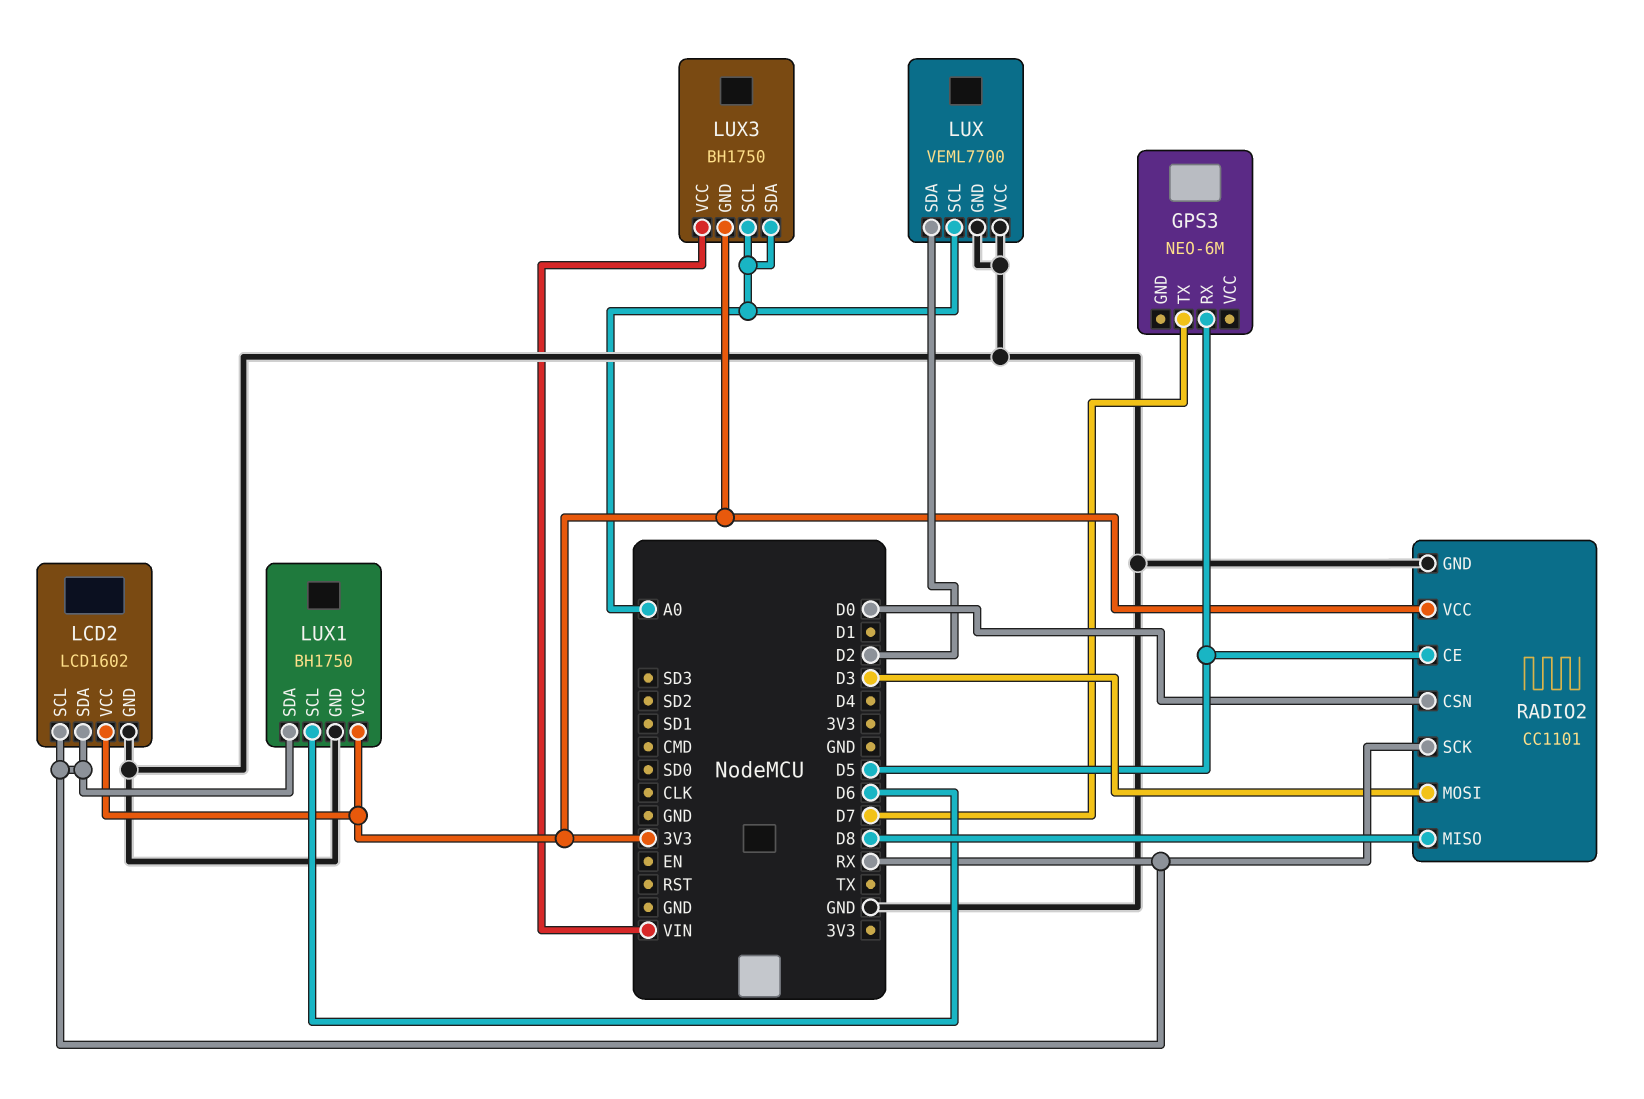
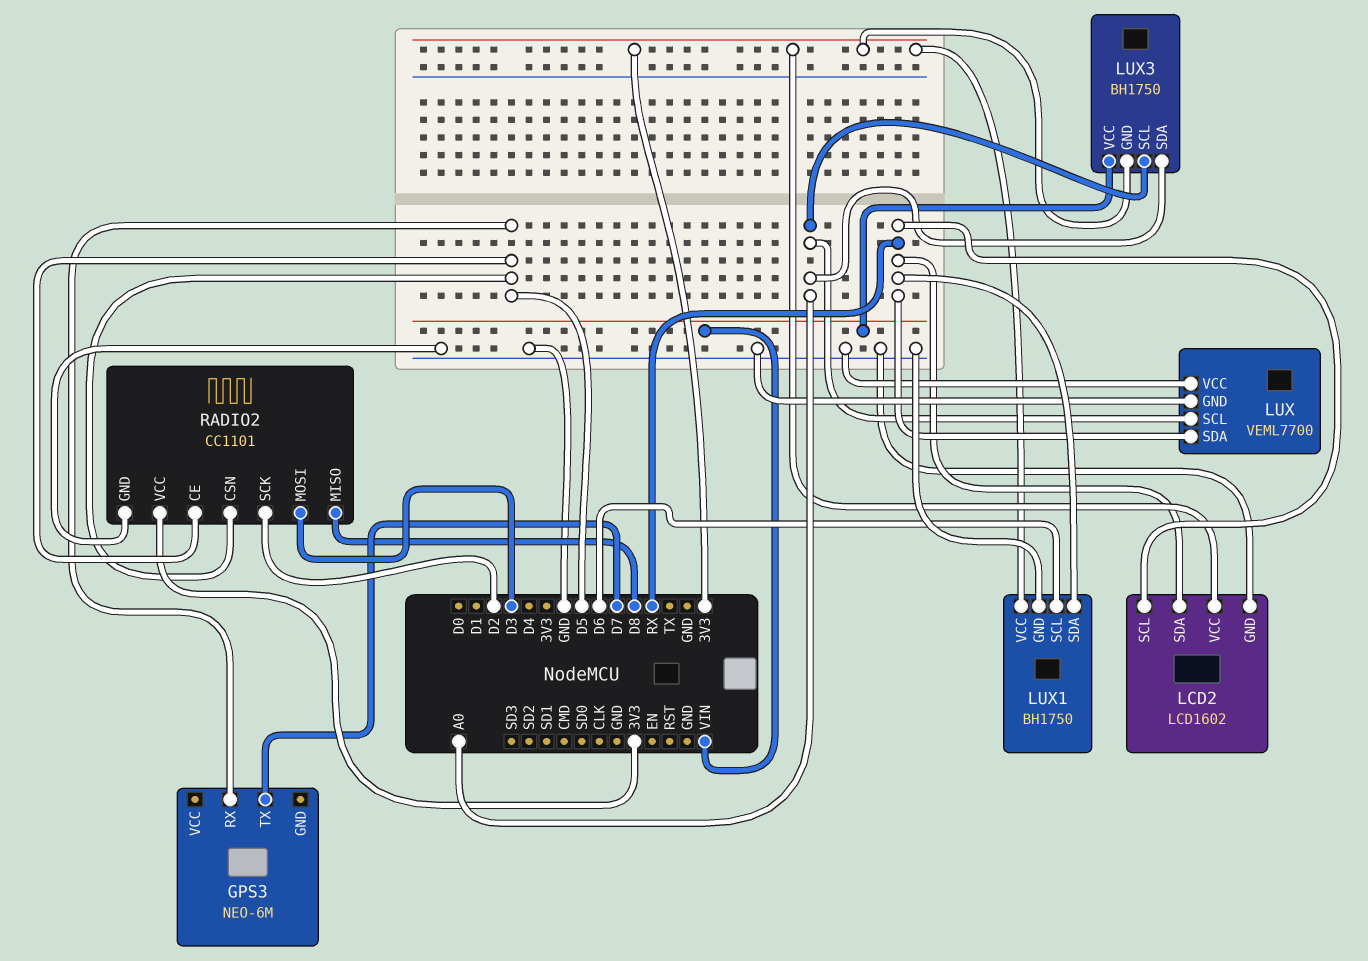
LUX pin SDA: D2 -> RX
RADIO2 pin CSN: D0 -> D5
RADIO2 pin SCK: RX -> D2

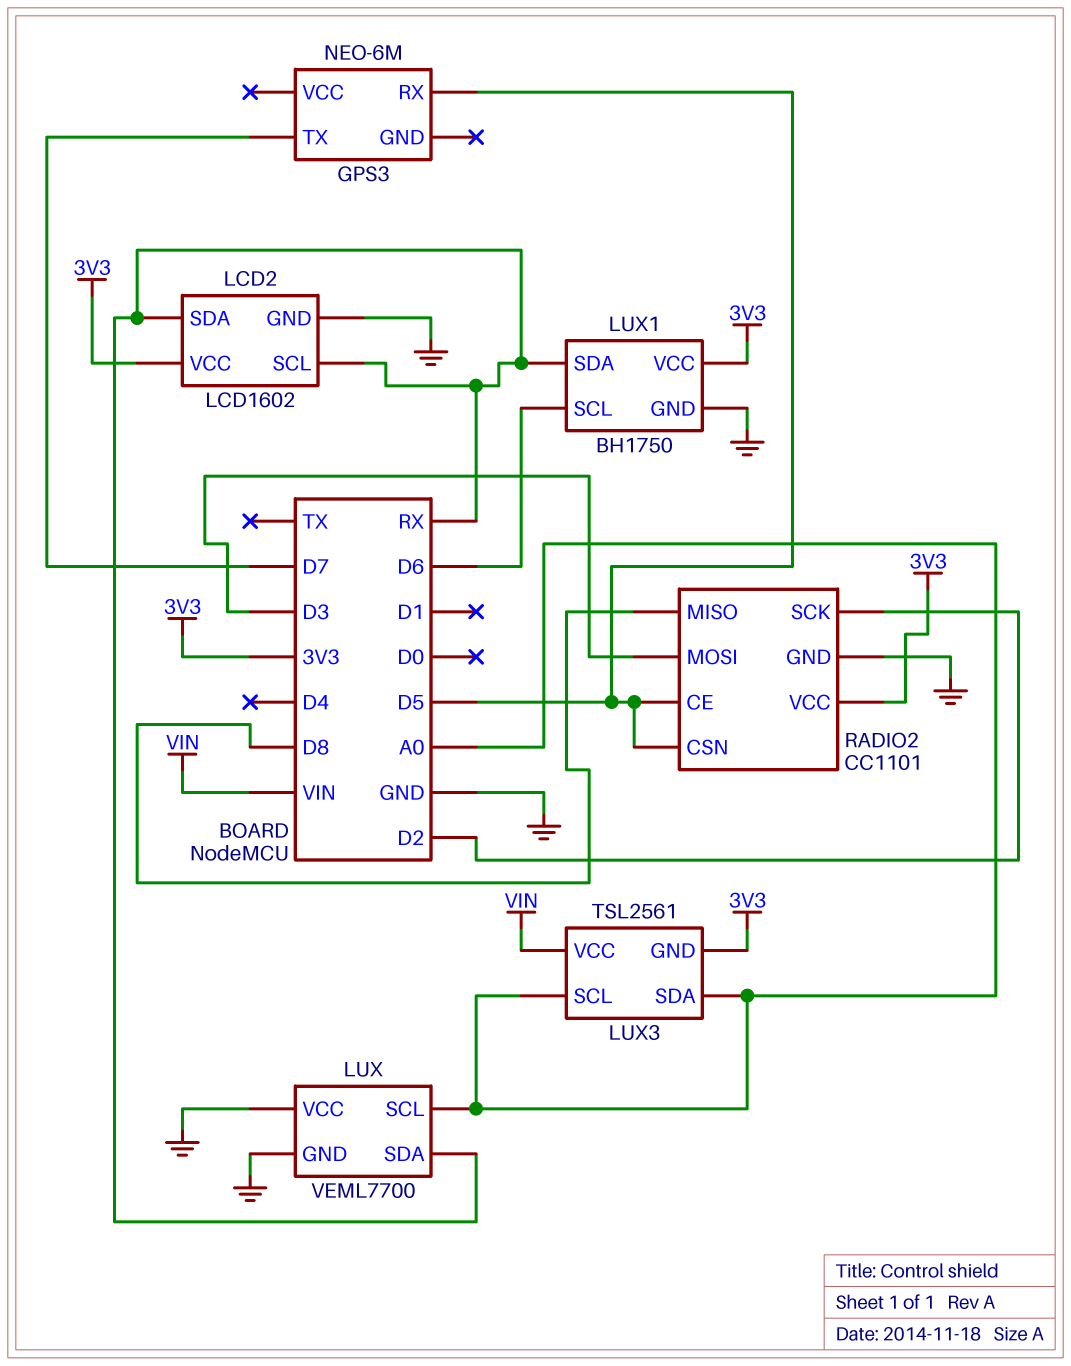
LUX3: BH1750 -> TSL2561

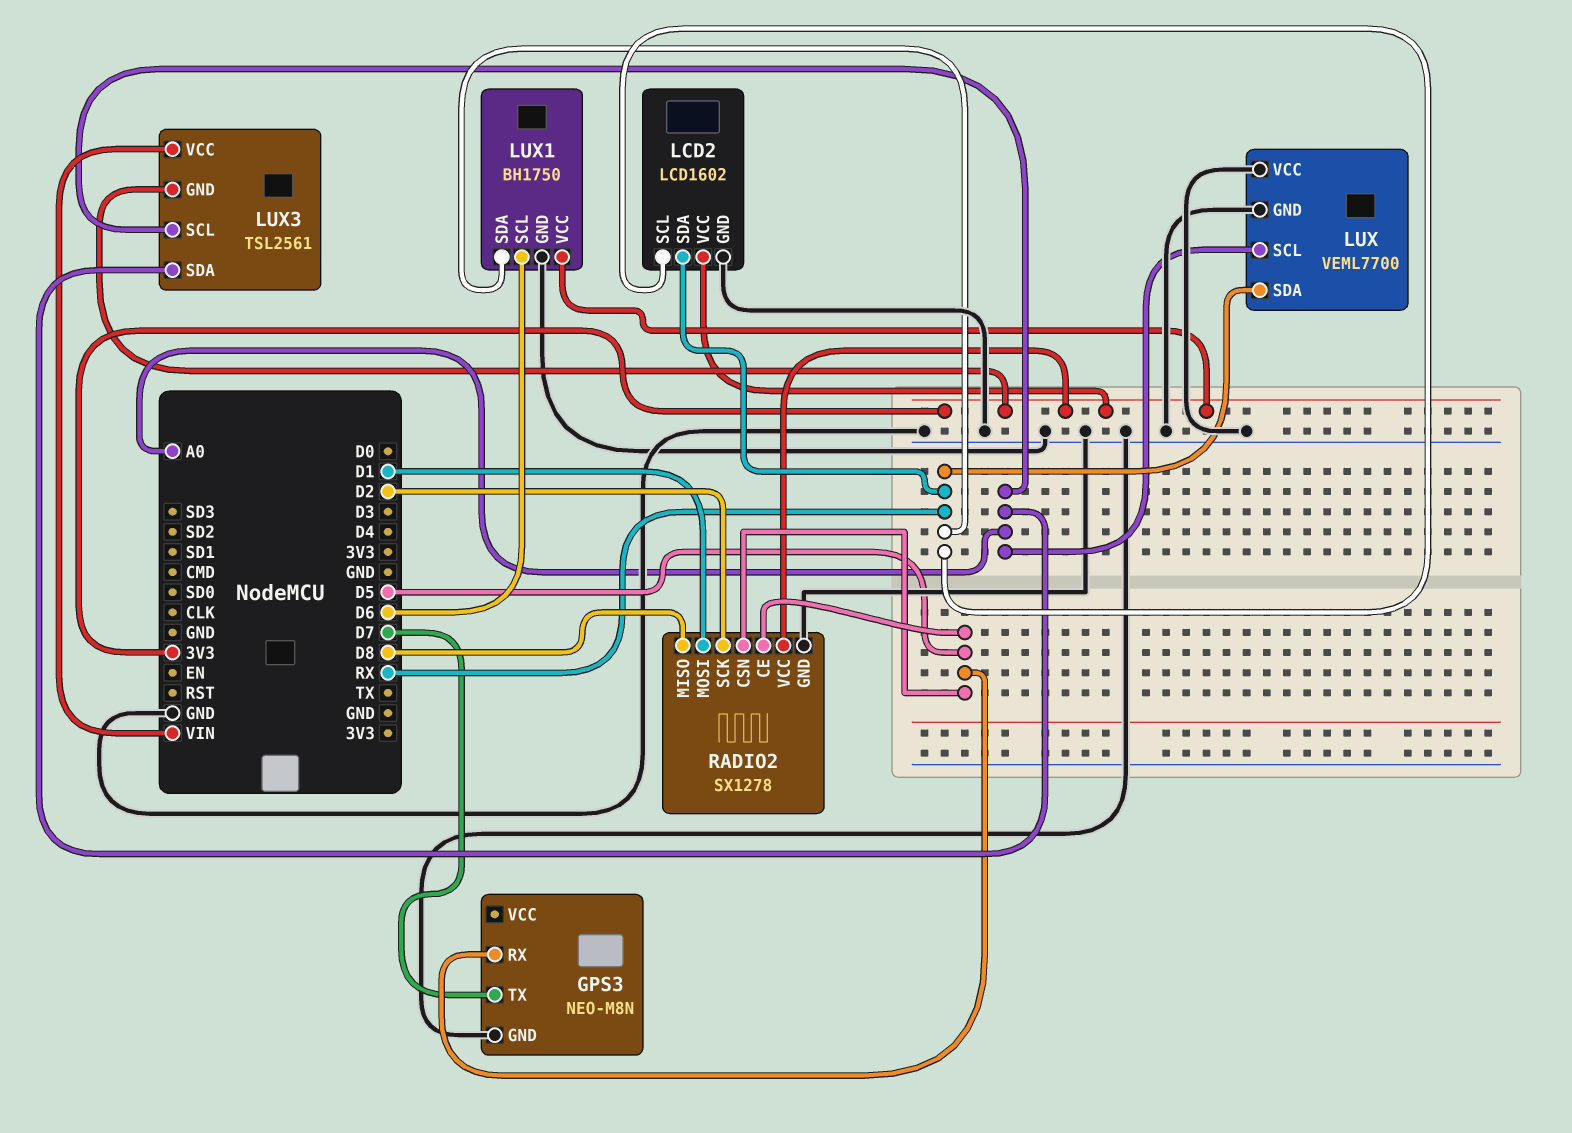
GPS3: NEO-6M -> NEO-M8N
GPS3 pin GND: none -> GND
RADIO2: CC1101 -> SX1278
RADIO2 pin MOSI: D3 -> D1

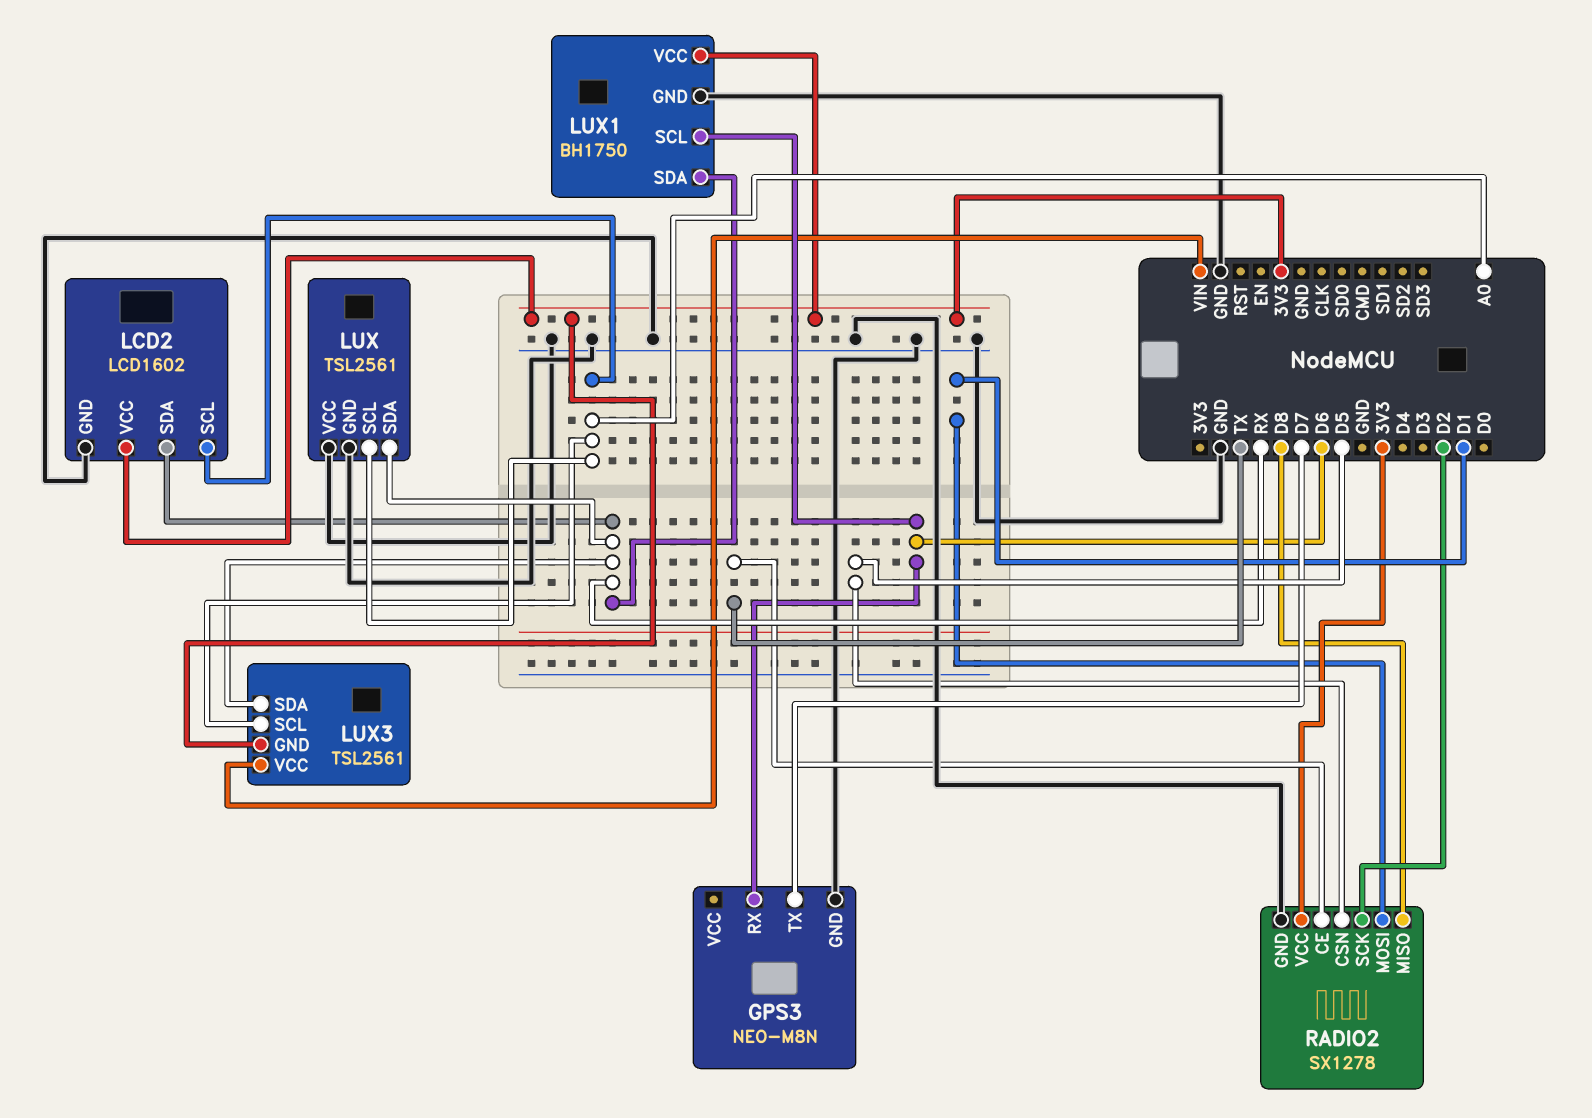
GPS3 pin RX: D5 -> D6
LCD2 pin SCL: RX -> A0
LUX: VEML7700 -> TSL2561
LUX3 pin SDA: A0 -> RX
RADIO2 pin CE: D5 -> TX

